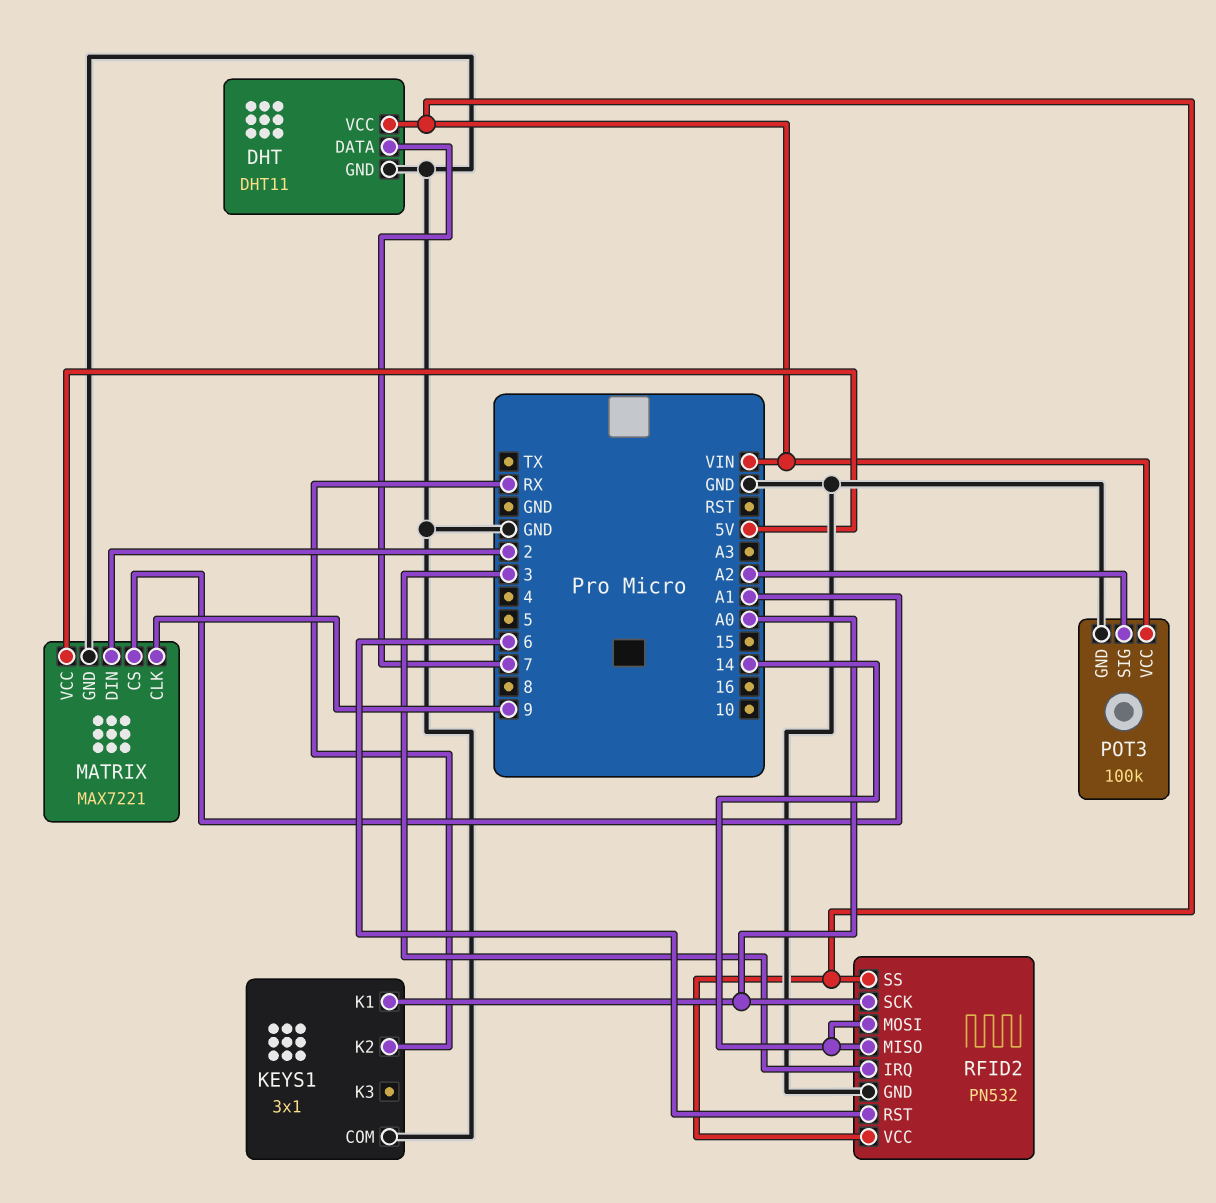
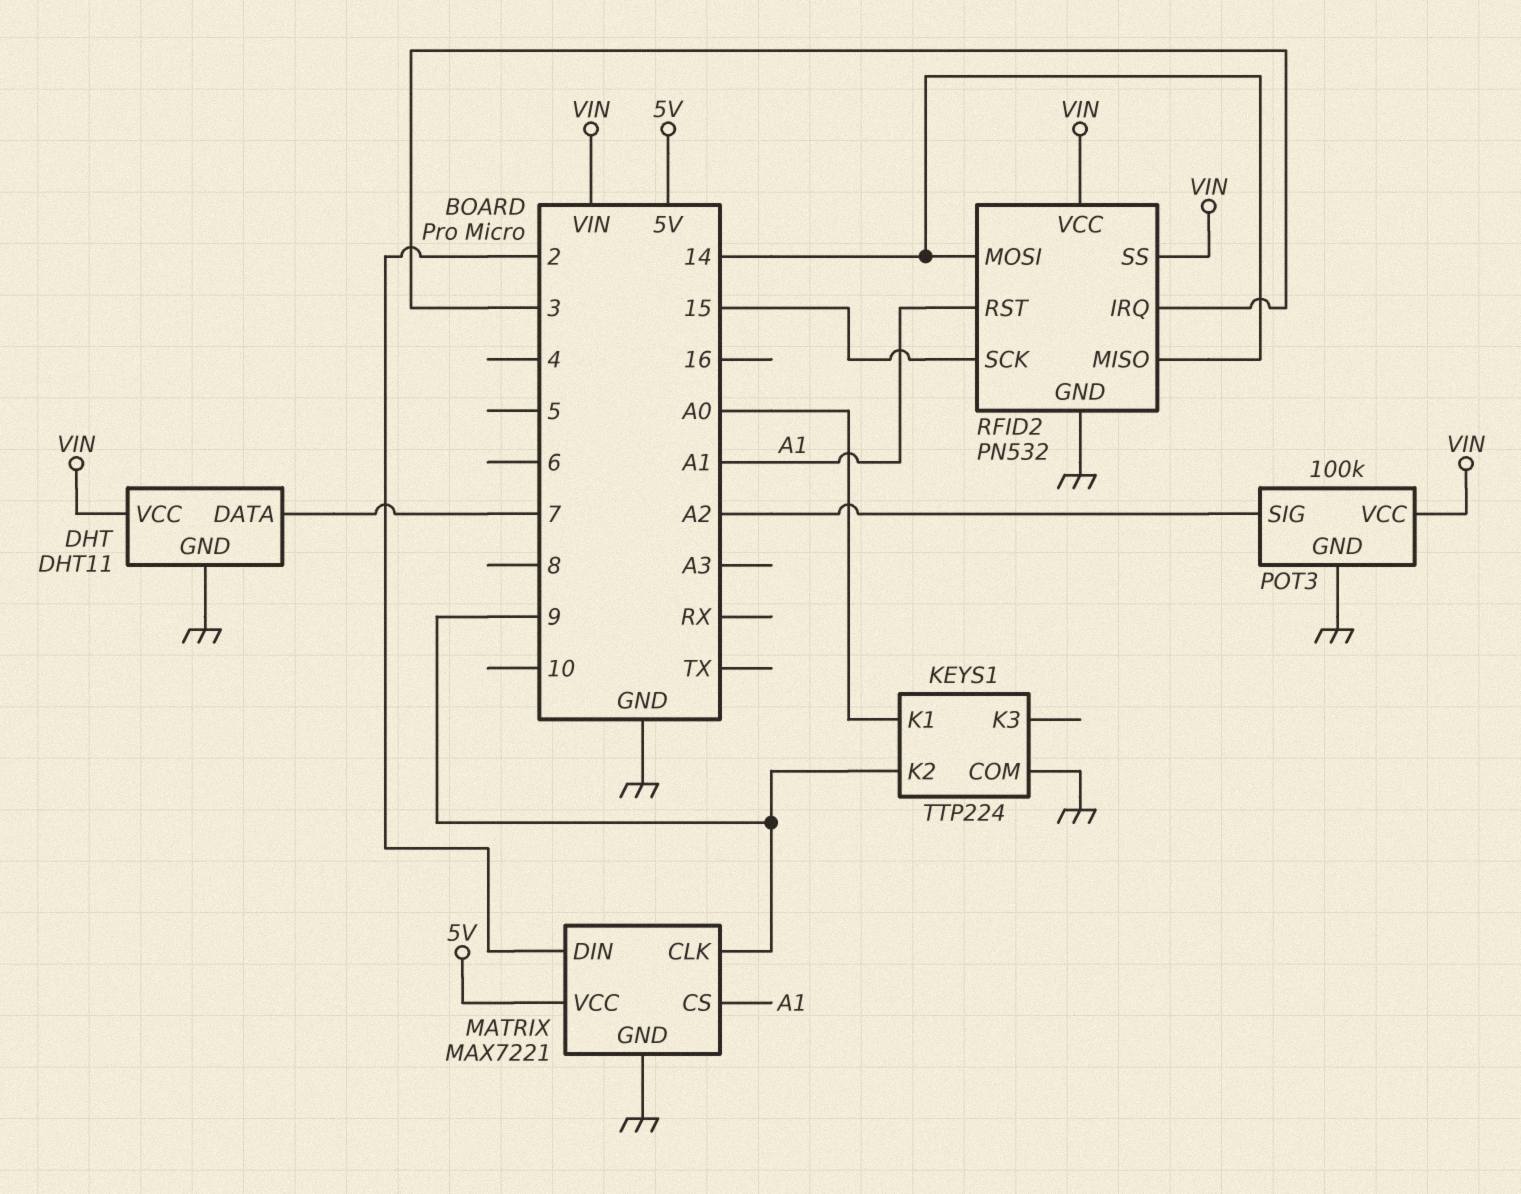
KEYS1: 3x1 -> TTP224
KEYS1 pin K2: RX -> 9
RFID2 pin RST: 6 -> A1
RFID2 pin SCK: A0 -> 15

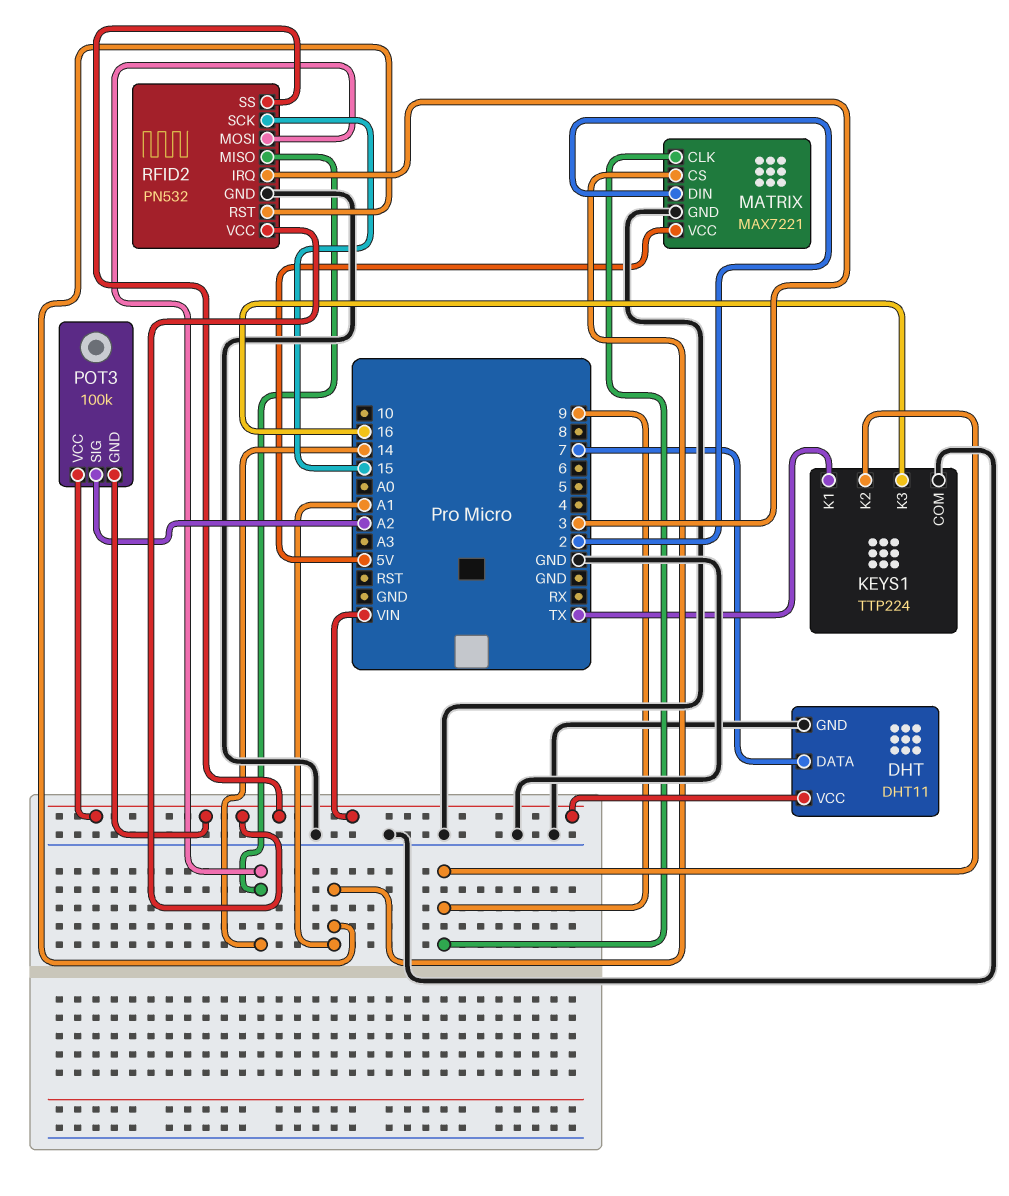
KEYS1 pin K1: A0 -> TX
KEYS1 pin K3: none -> 16
POT3 pin GND: GND -> VIN

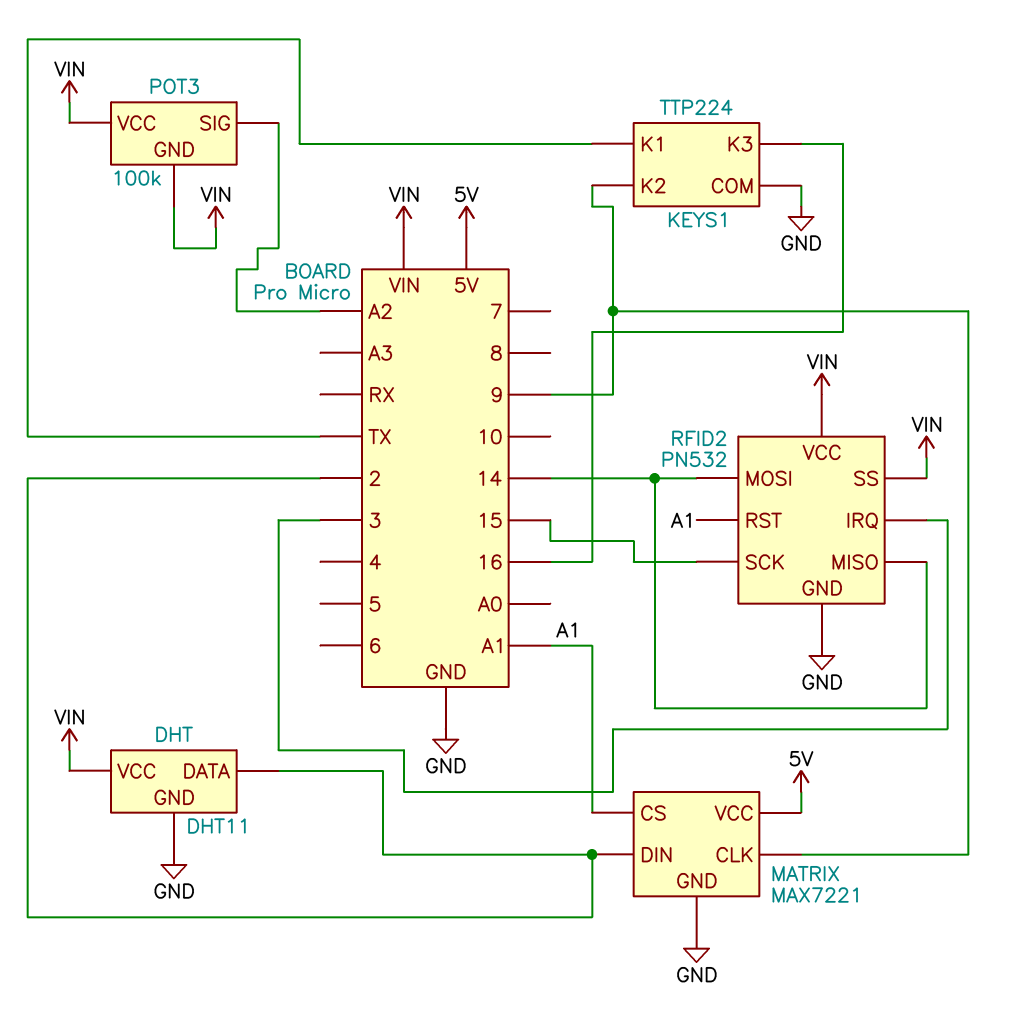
DHT pin DATA: 7 -> 2

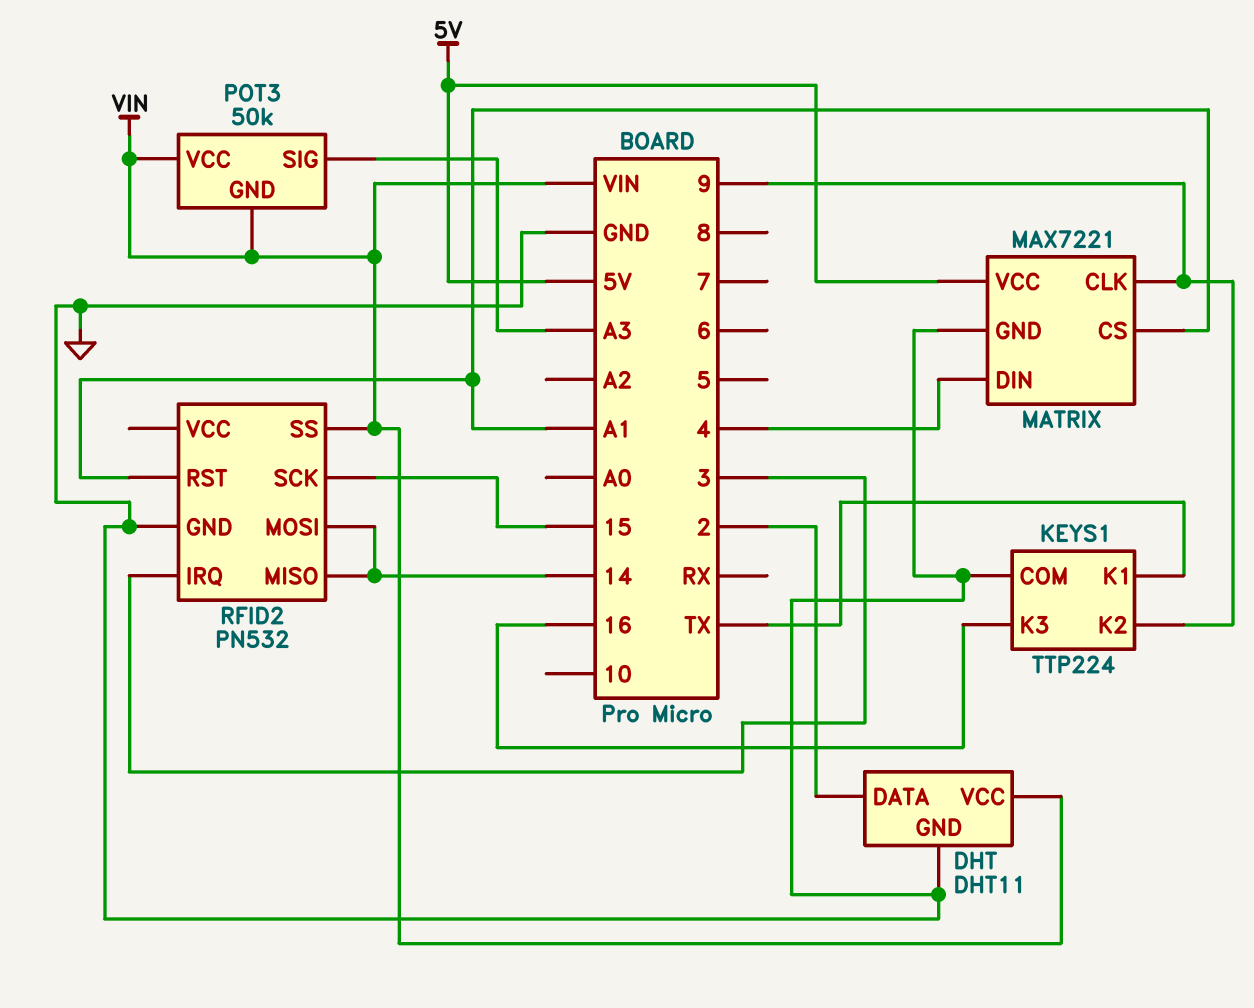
MATRIX pin DIN: 2 -> 4
POT3: 100k -> 50k
POT3 pin SIG: A2 -> A3
RFID2 pin VCC: VIN -> none

